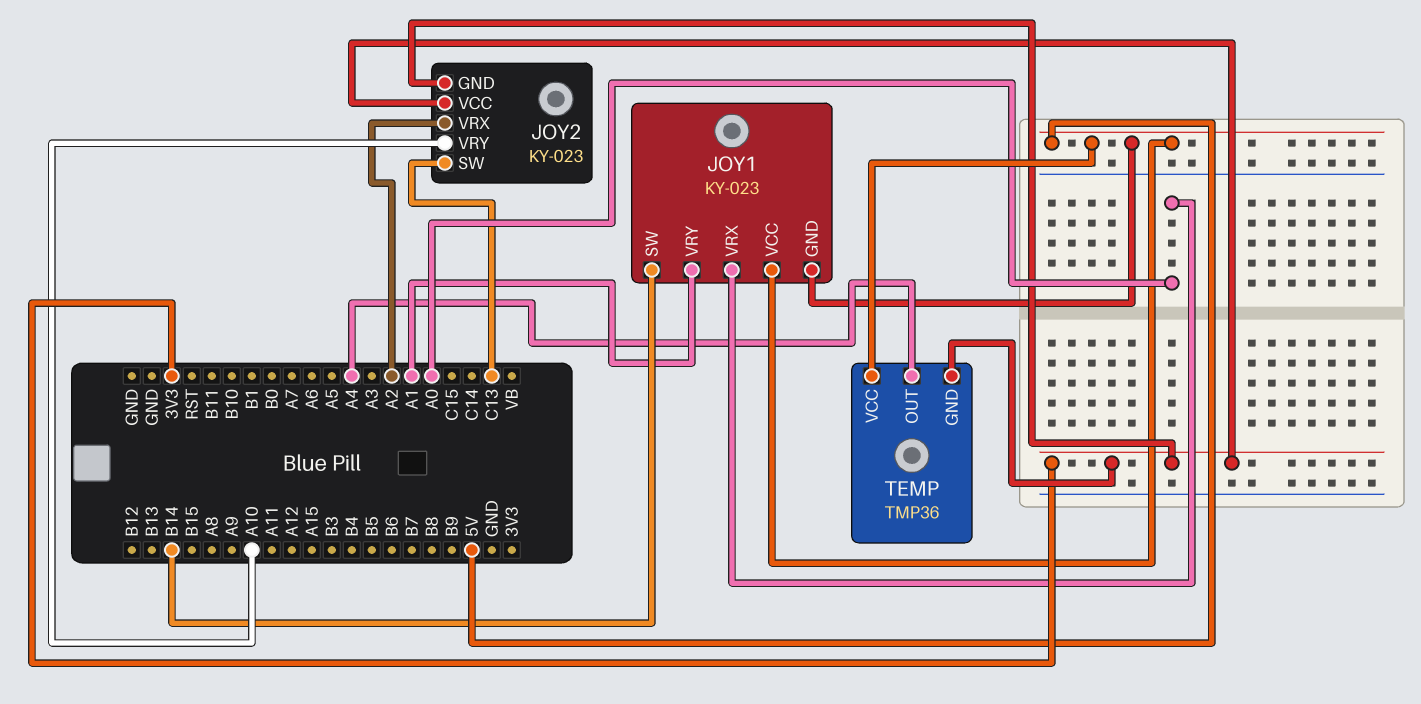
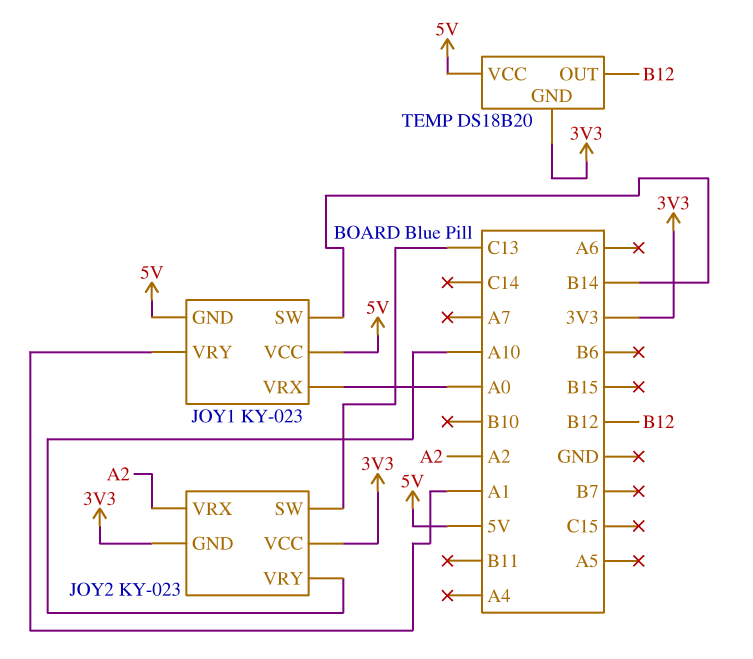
TEMP: TMP36 -> DS18B20
TEMP pin OUT: A4 -> B12

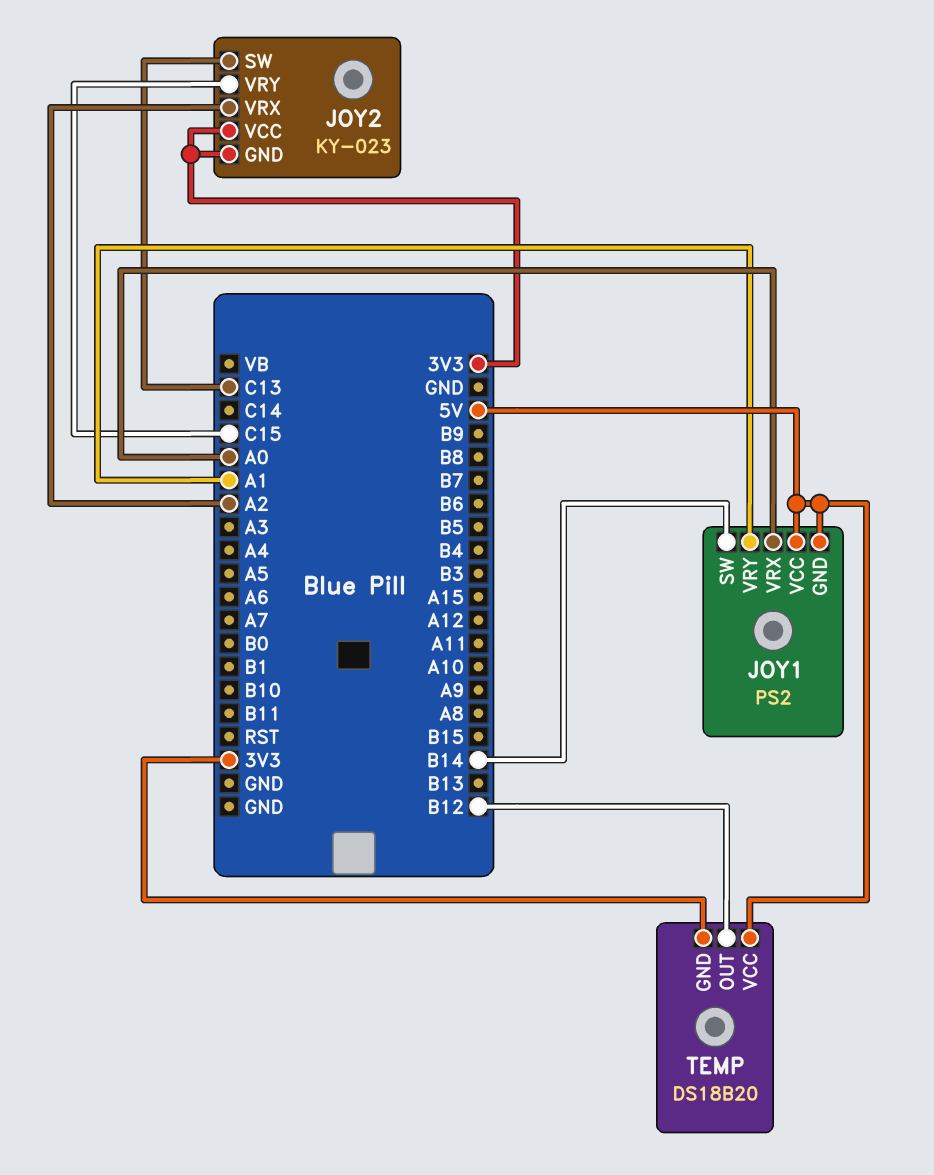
JOY1: KY-023 -> PS2
JOY2 pin VRY: A10 -> C15

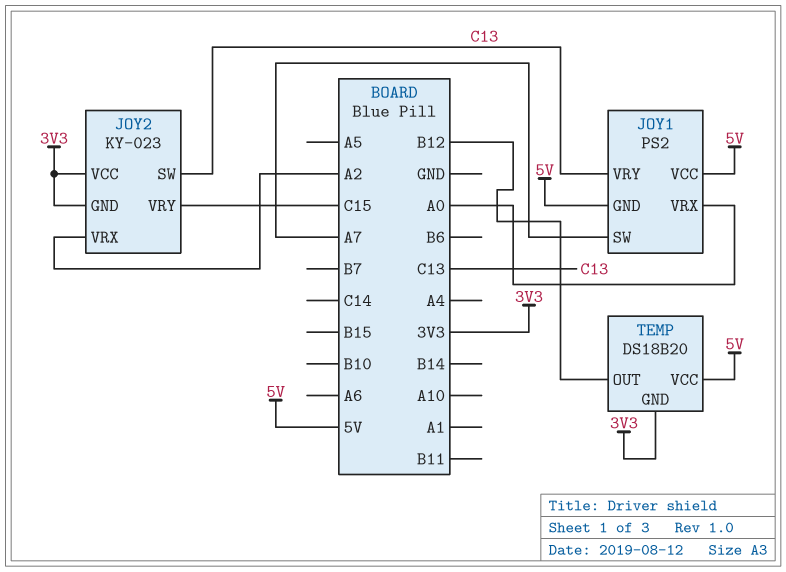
JOY1 pin SW: B14 -> A7
JOY1 pin VRY: A1 -> C13

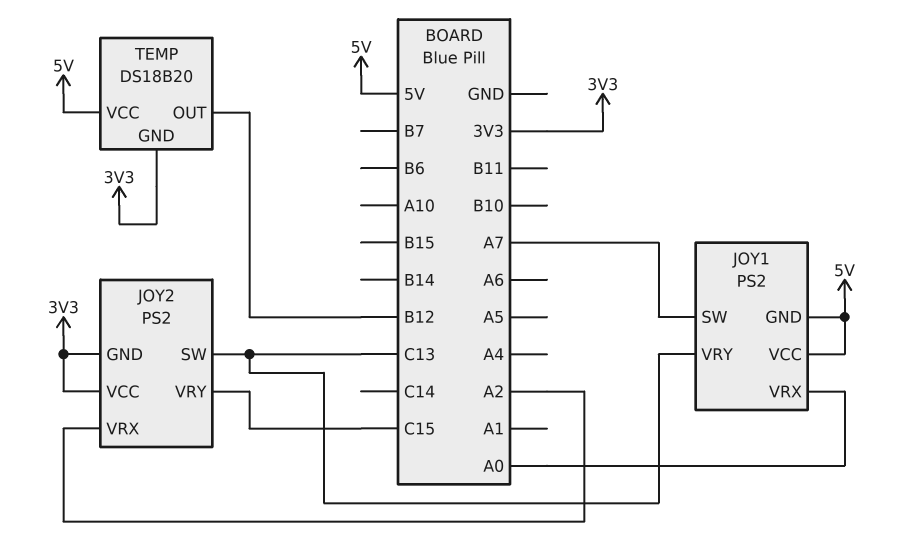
JOY2: KY-023 -> PS2

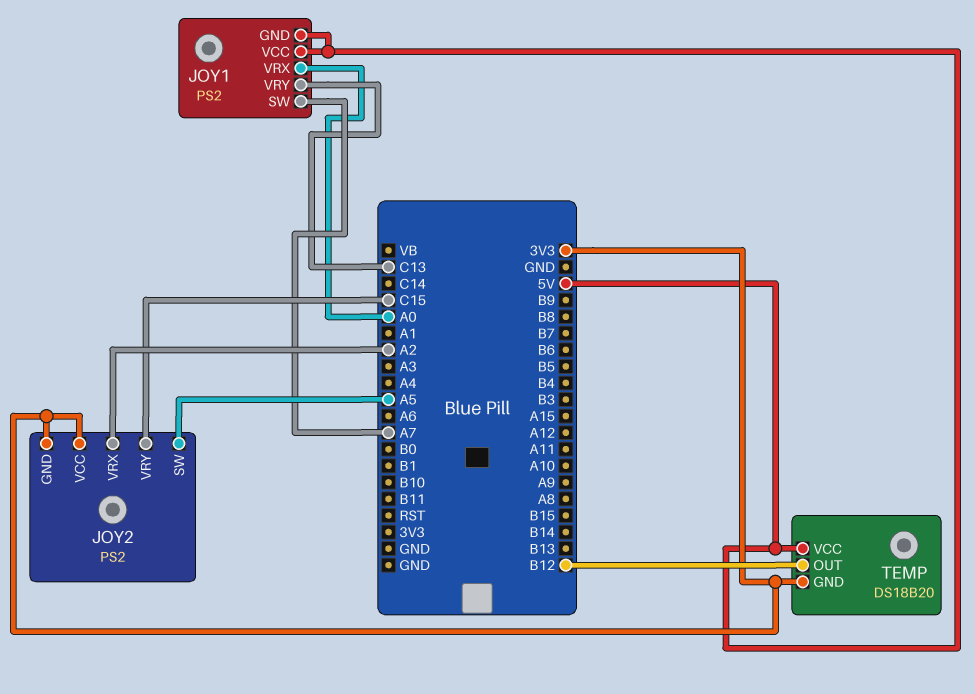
JOY2 pin SW: C13 -> A5

